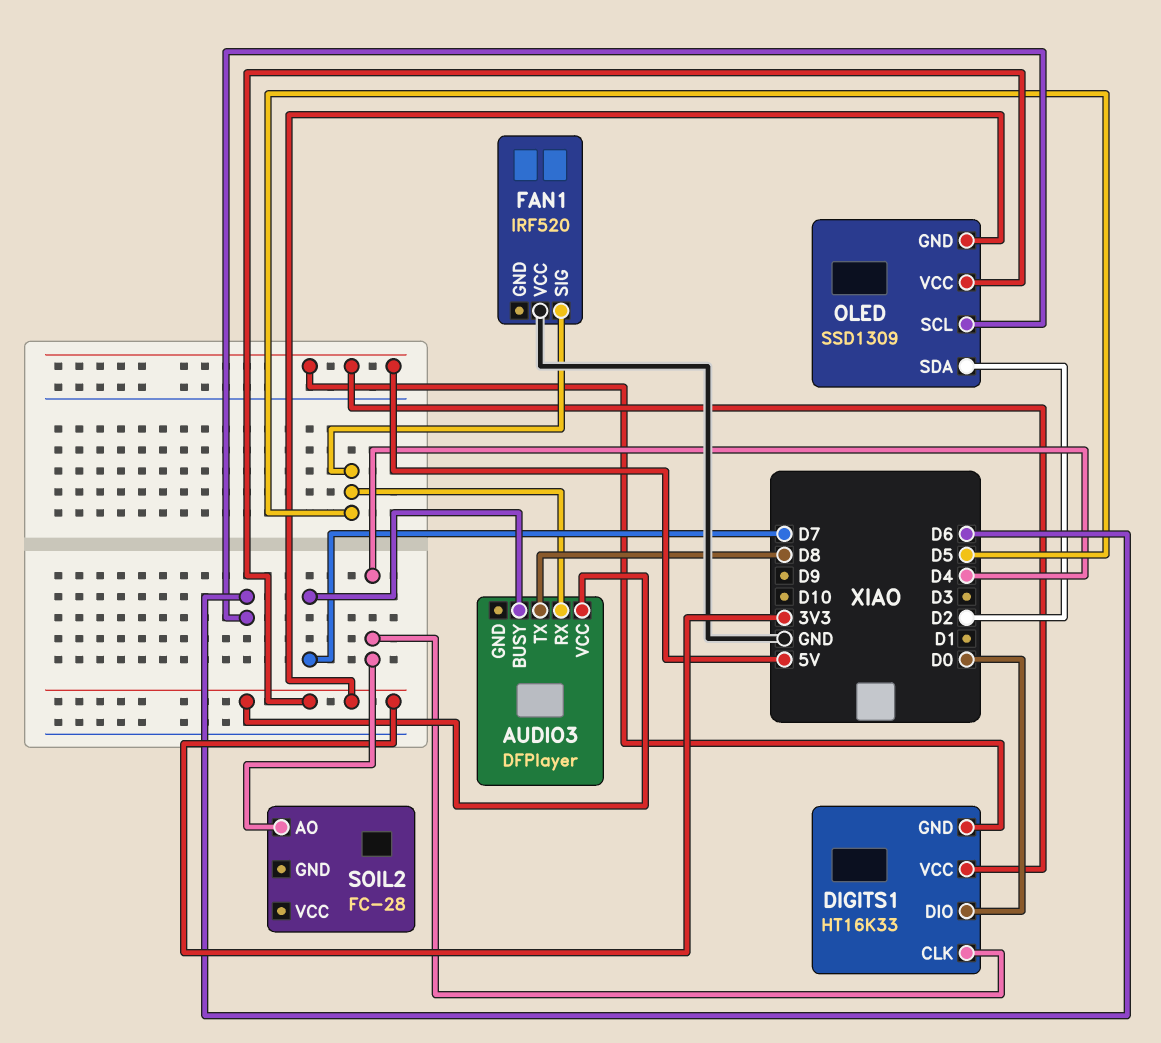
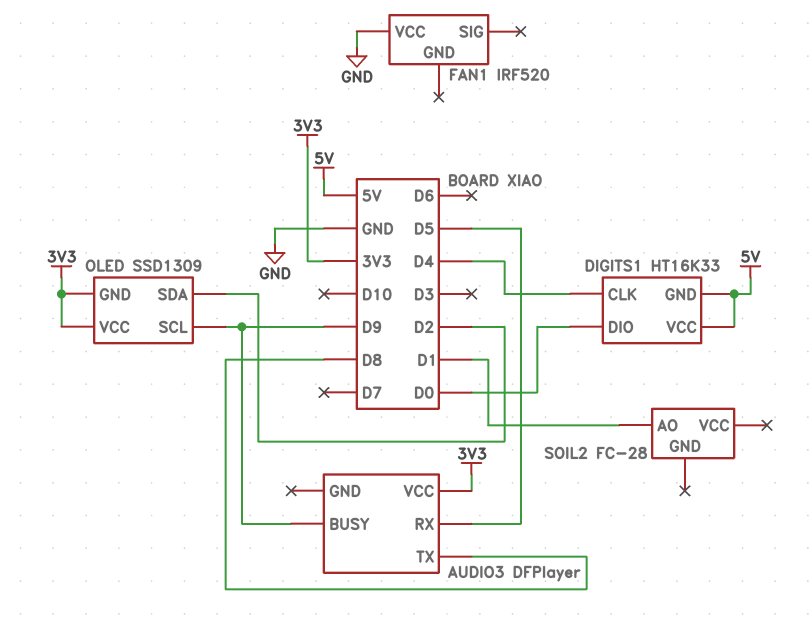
AUDIO3 pin BUSY: D7 -> D9
FAN1 pin SIG: D5 -> none
OLED pin SCL: D6 -> D9
SOIL2 pin AO: D4 -> D1

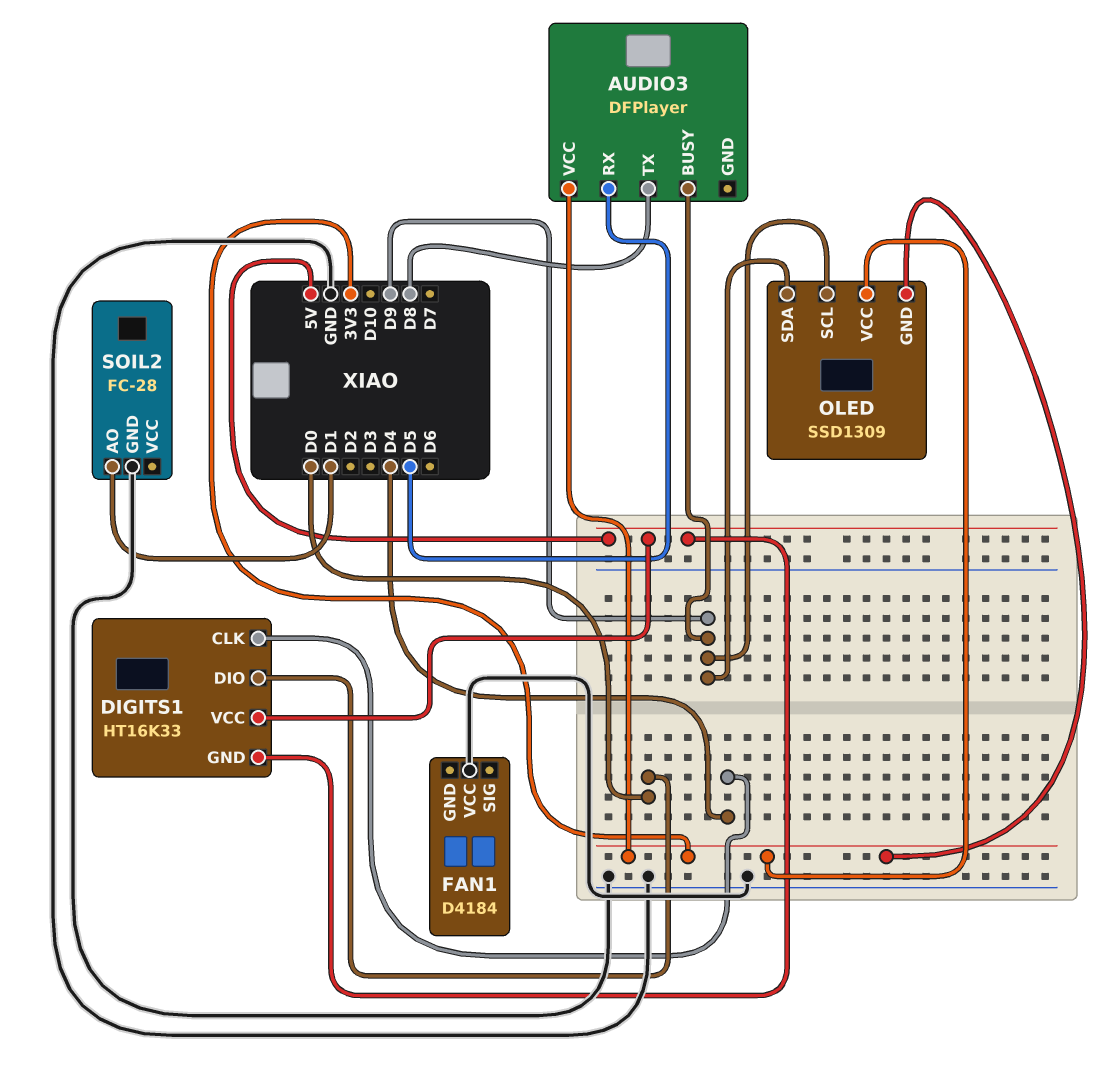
FAN1: IRF520 -> D4184
OLED pin SDA: D2 -> D9
SOIL2 pin GND: none -> GND

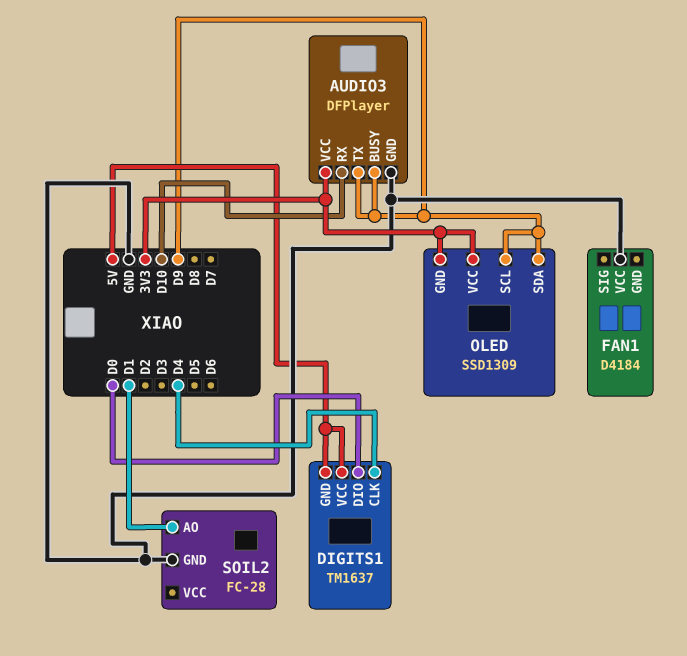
AUDIO3 pin GND: none -> GND
AUDIO3 pin RX: D5 -> D10
AUDIO3 pin TX: D8 -> D9
DIGITS1: HT16K33 -> TM1637

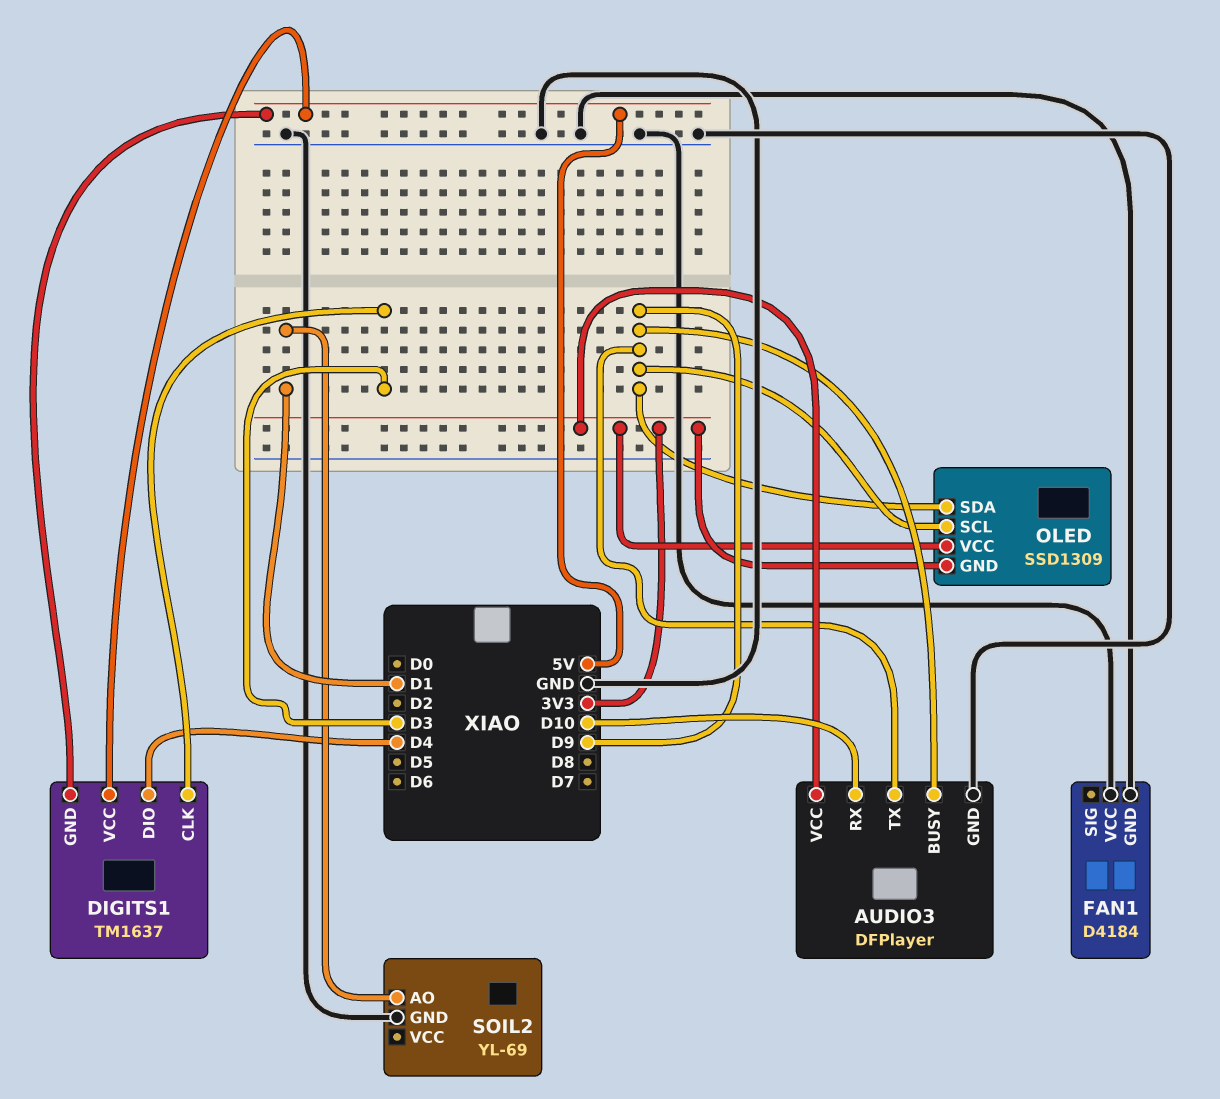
DIGITS1 pin CLK: D4 -> D3
DIGITS1 pin DIO: D0 -> D4
FAN1 pin GND: none -> GND
SOIL2: FC-28 -> YL-69

